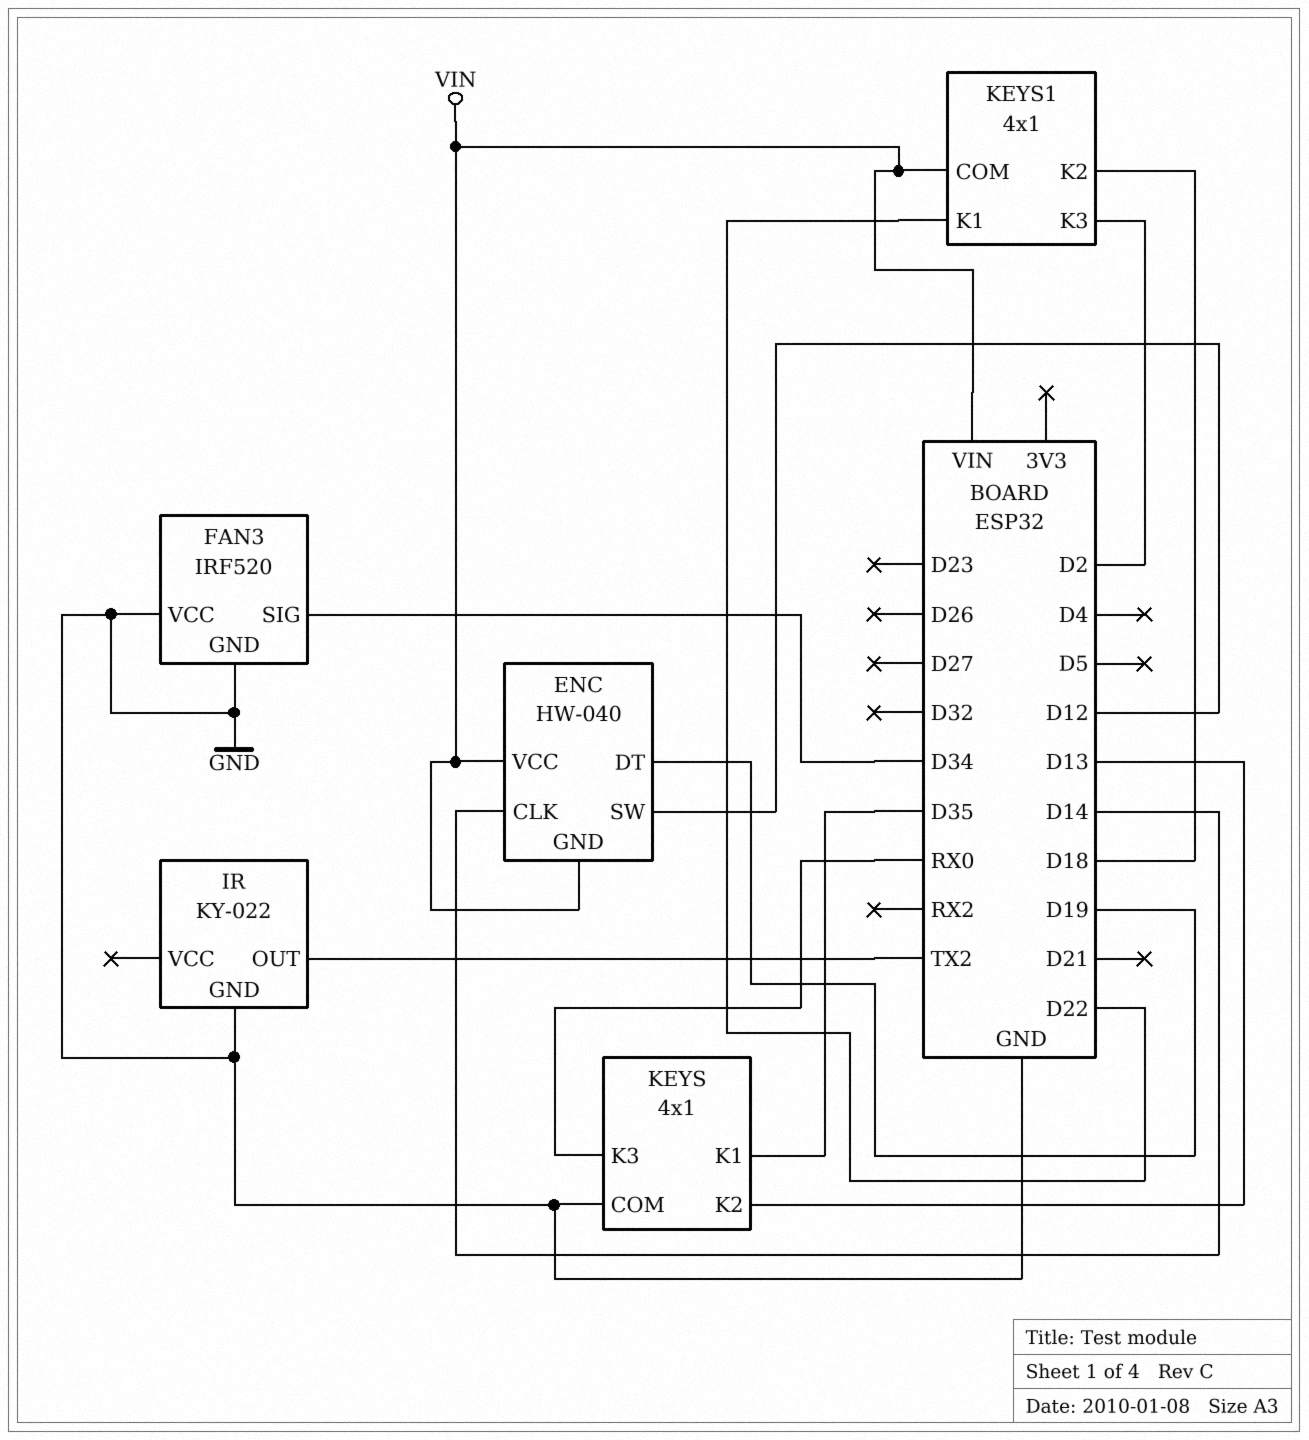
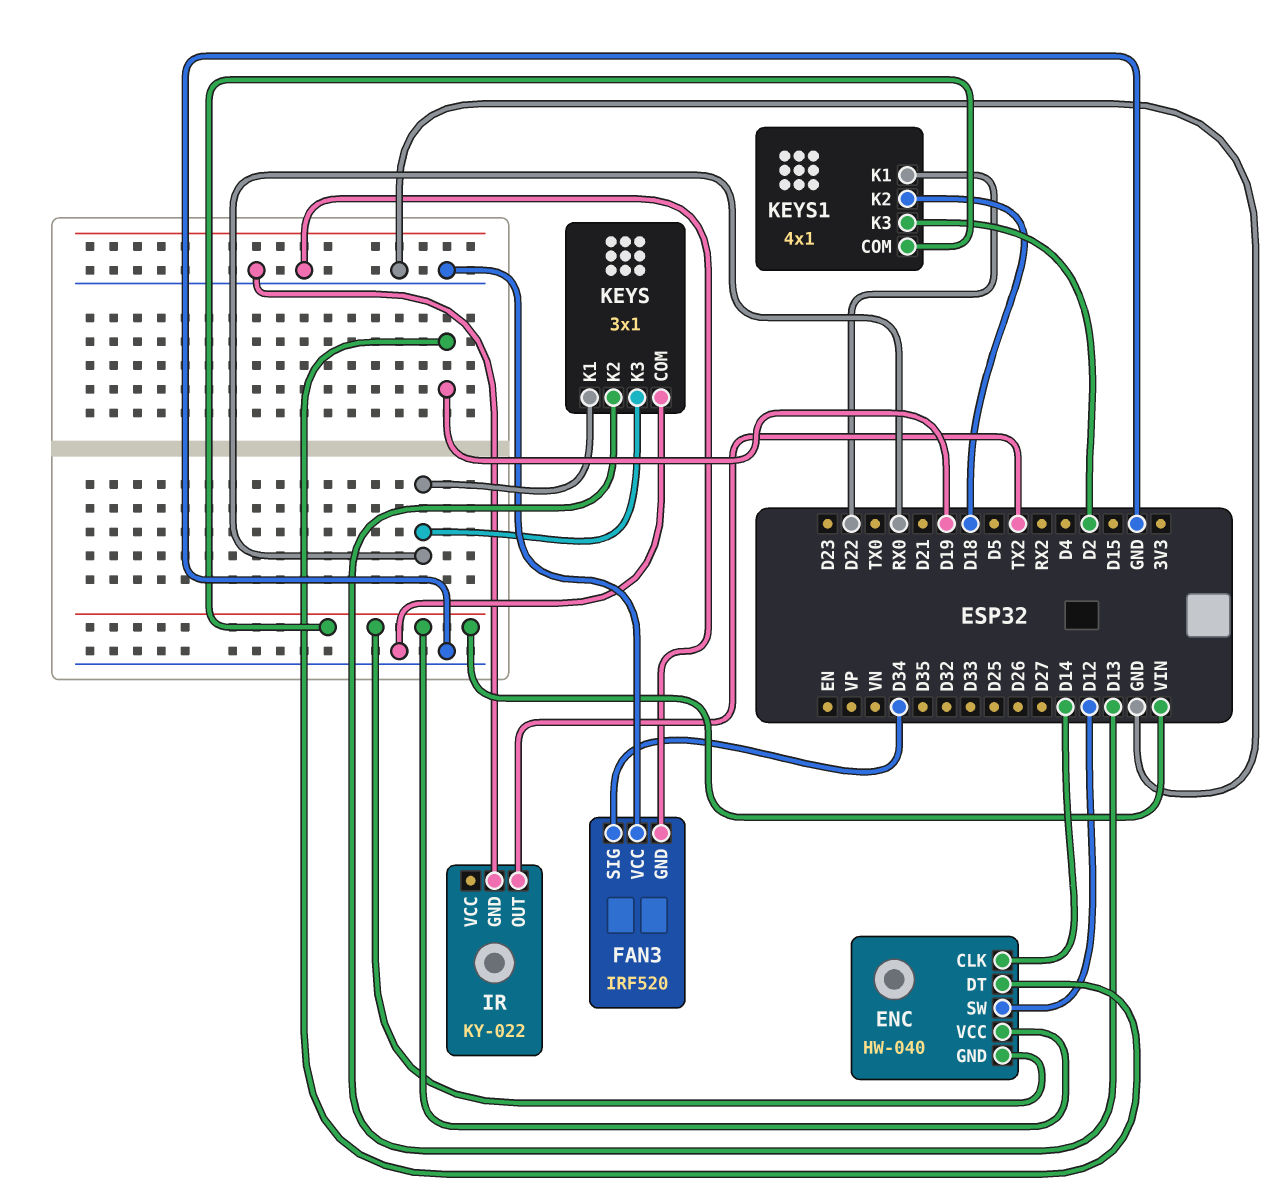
KEYS: 4x1 -> 3x1
KEYS pin K1: D35 -> RX0

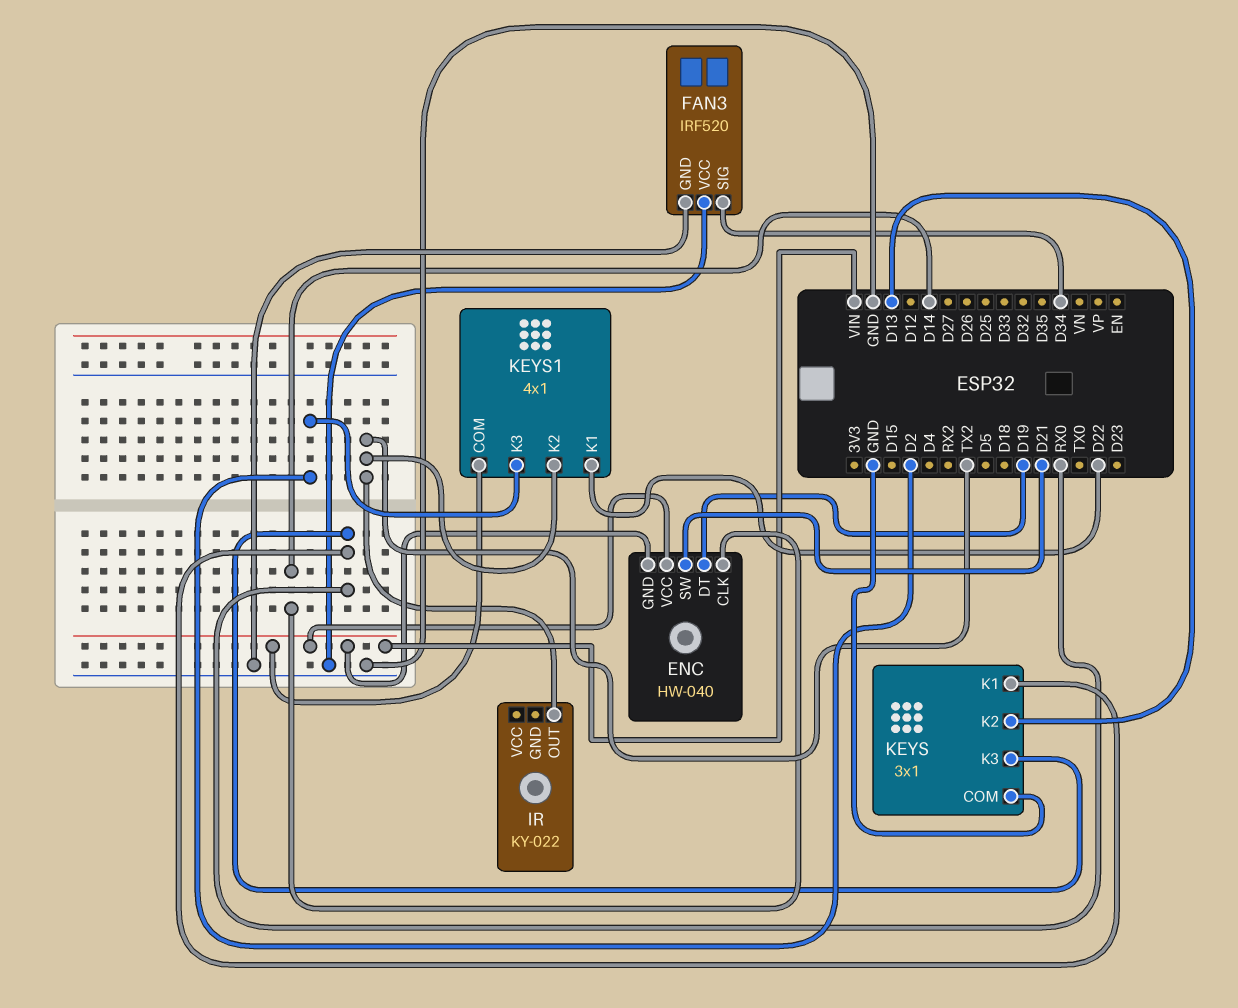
ENC pin SW: D12 -> D21
IR pin GND: GND -> none
KEYS1 pin K2: D18 -> TX2

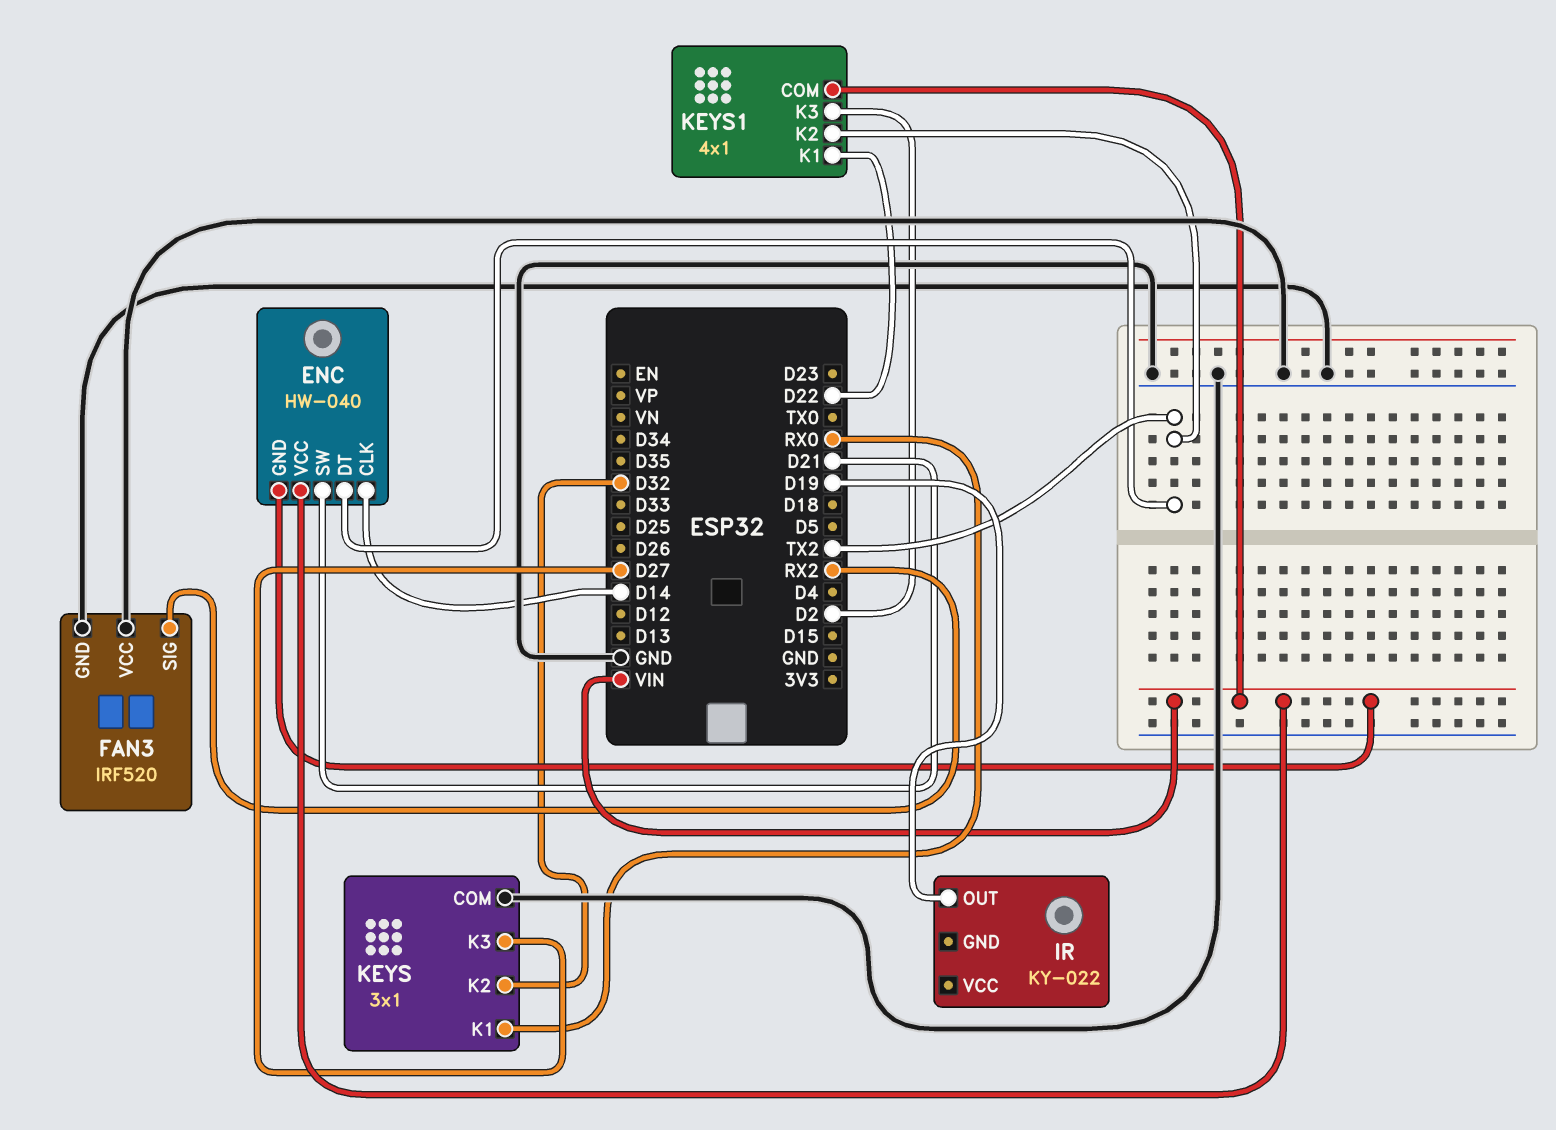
ENC pin DT: D19 -> TX2
FAN3 pin SIG: D34 -> RX2
IR pin OUT: TX2 -> D19
KEYS pin K2: D13 -> D32
KEYS pin K3: RX0 -> D27

